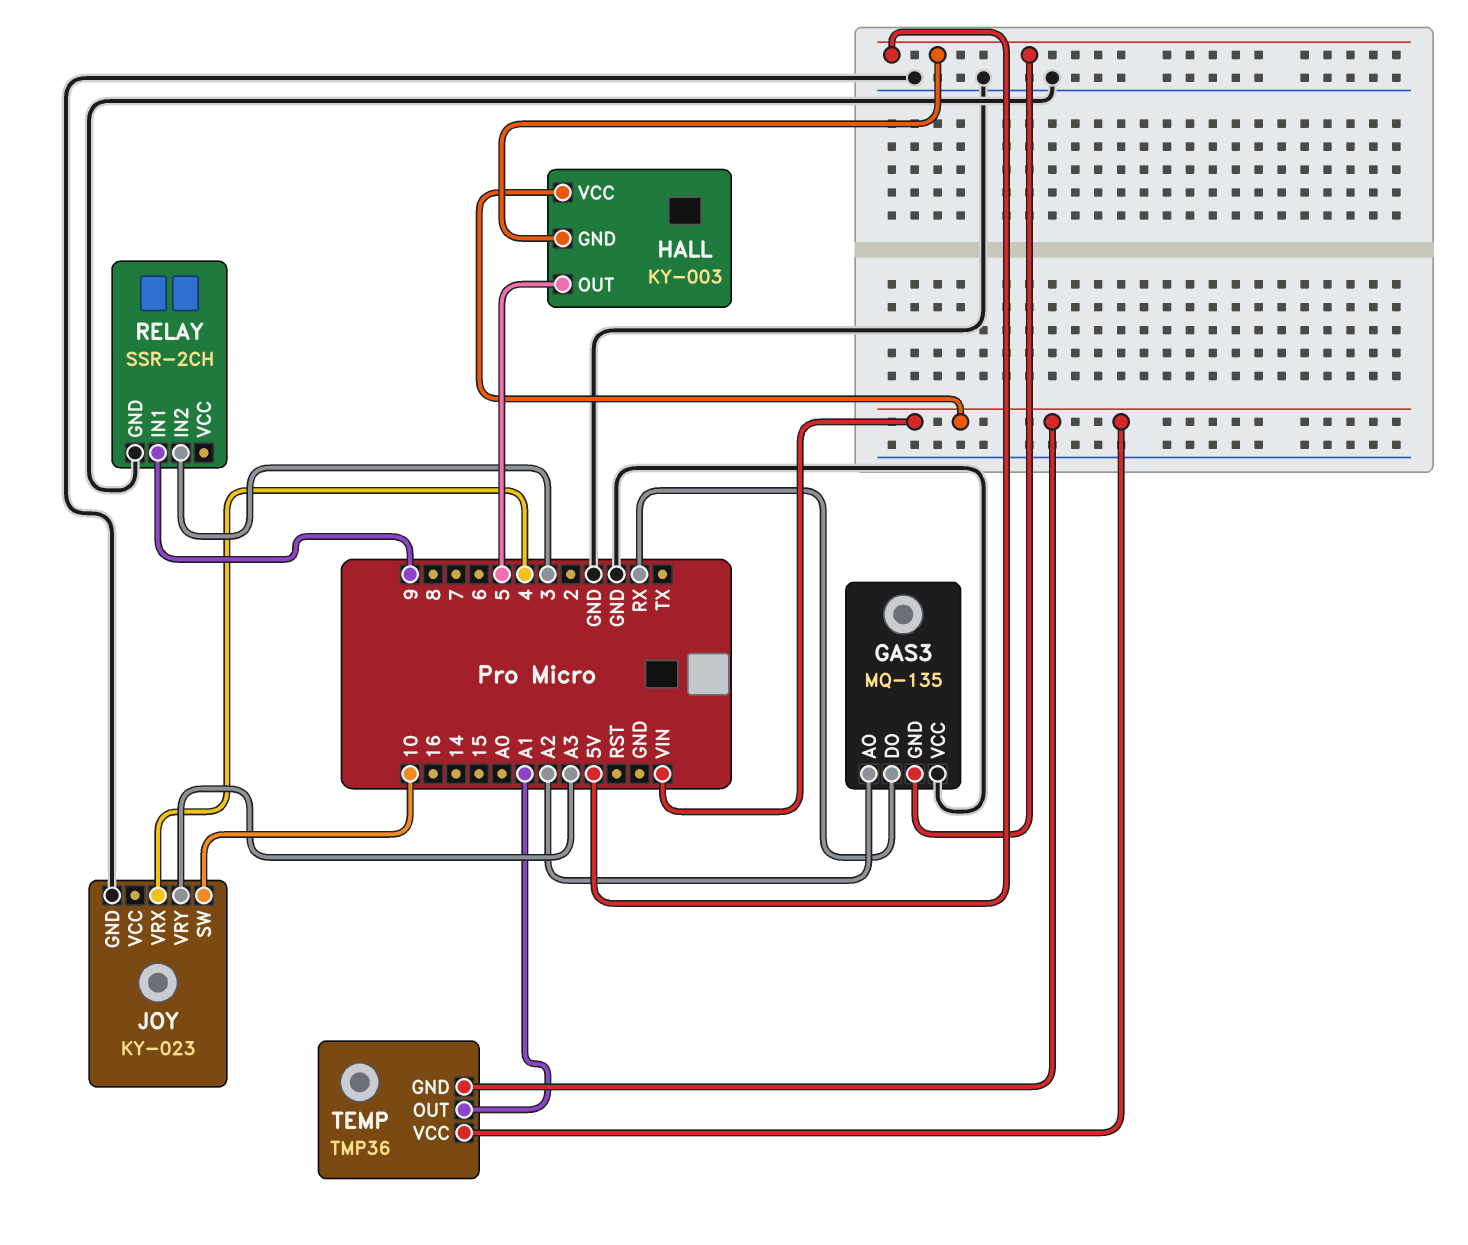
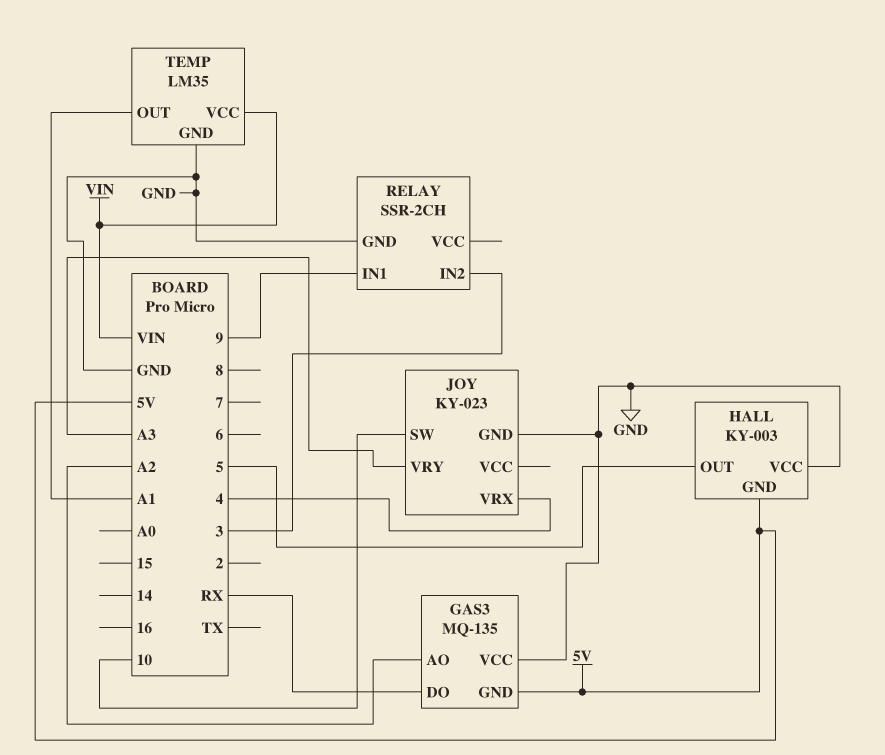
HALL pin VCC: VIN -> GND
TEMP: TMP36 -> LM35
TEMP pin GND: VIN -> GND

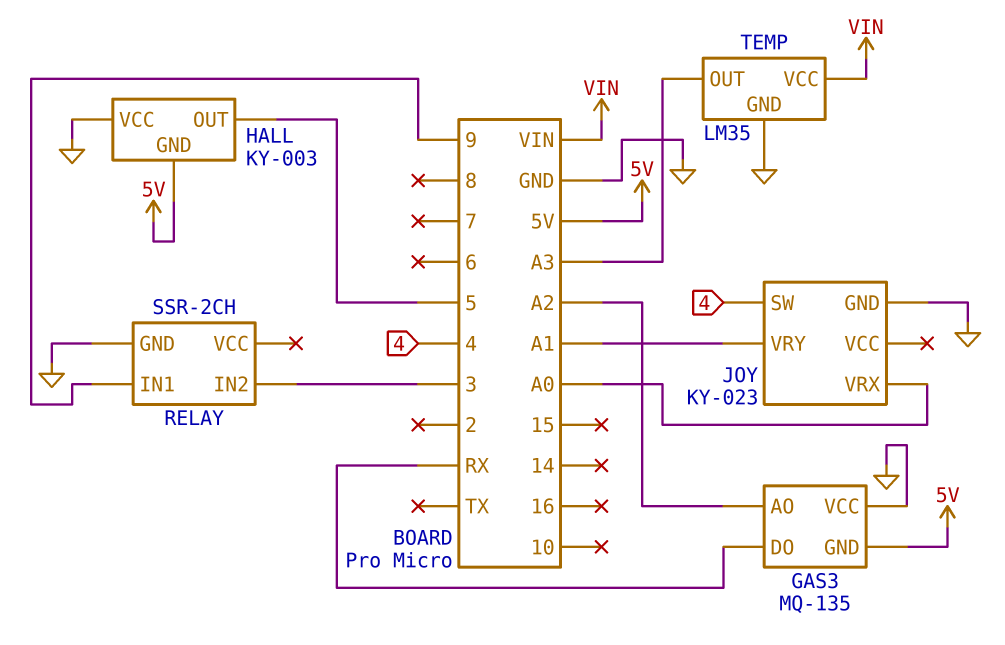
JOY pin SW: 10 -> 4
JOY pin VRX: 4 -> A0
JOY pin VRY: A3 -> A1
TEMP pin OUT: A1 -> A3

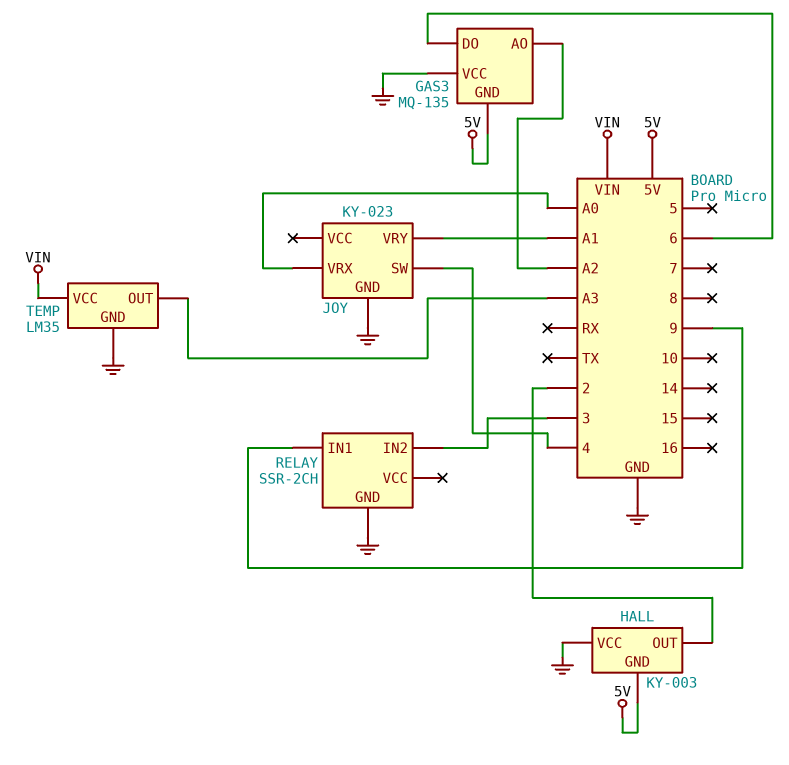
GAS3 pin DO: RX -> 6
HALL pin OUT: 5 -> 2

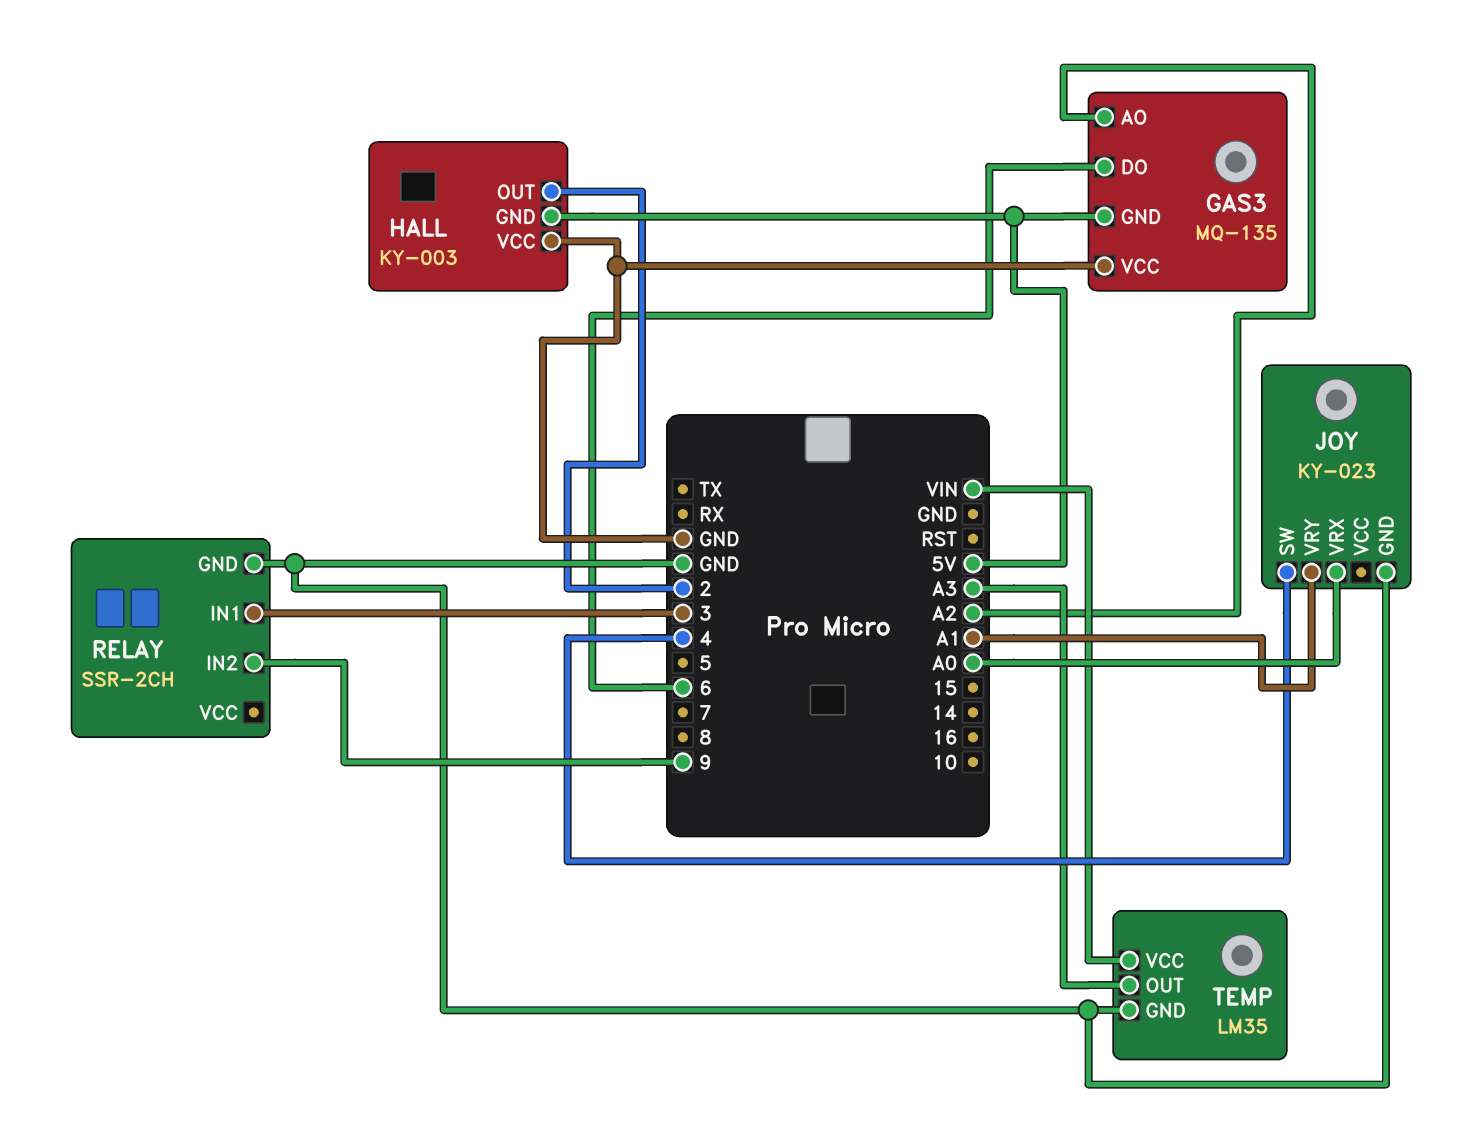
RELAY pin IN1: 9 -> 3
RELAY pin IN2: 3 -> 9

